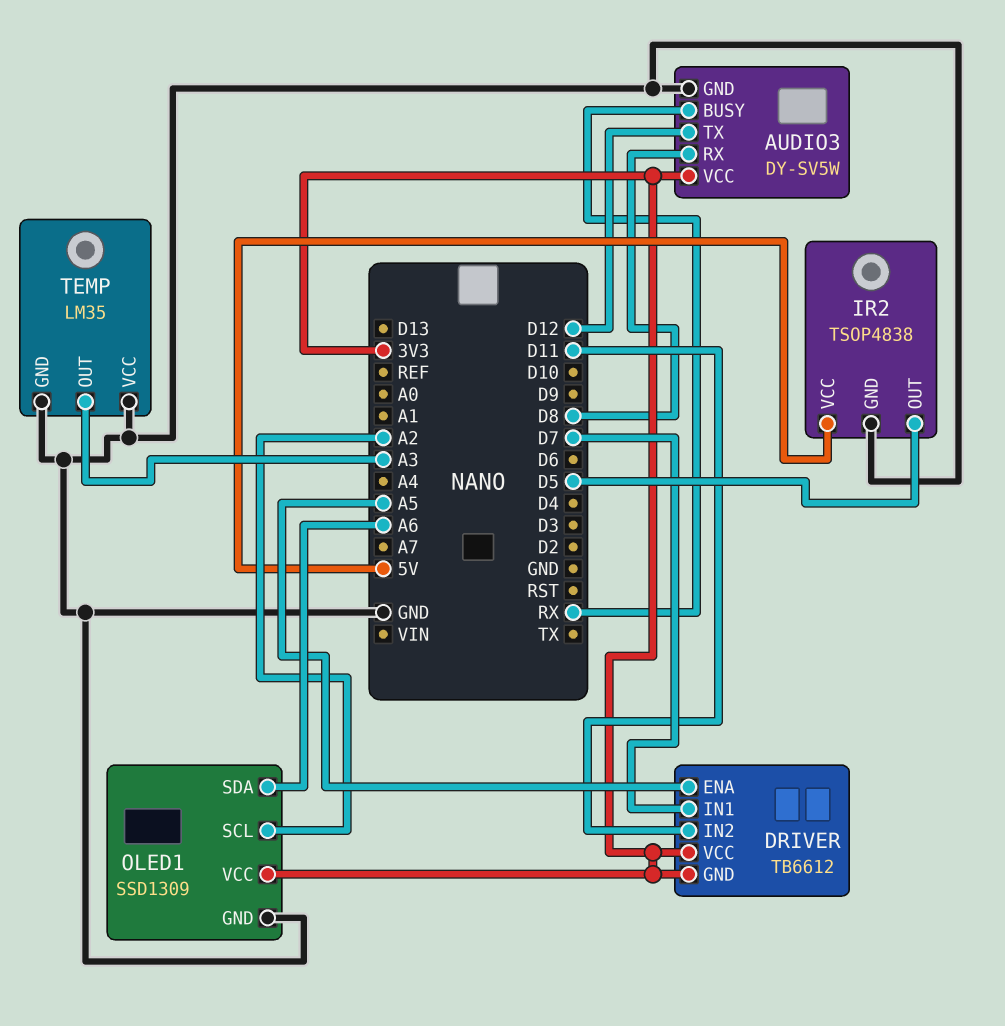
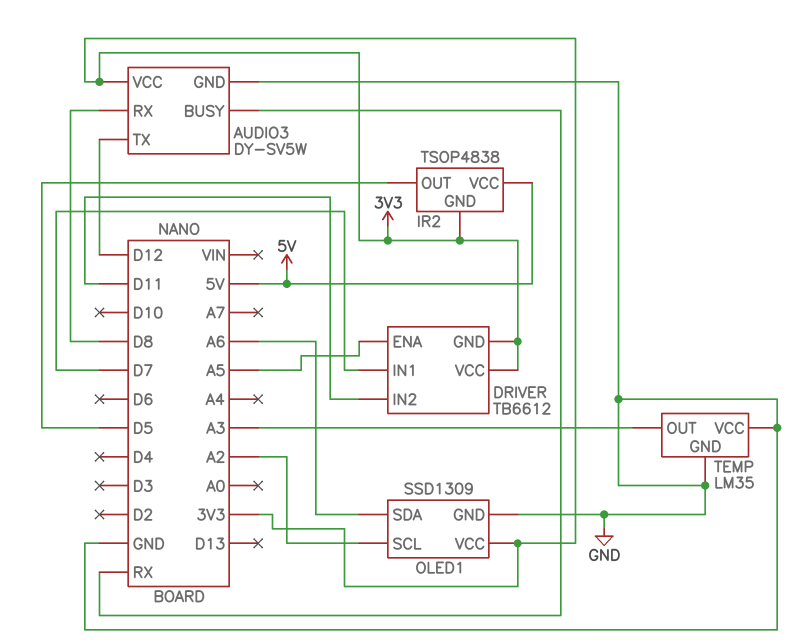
IR2 pin GND: GND -> 3V3

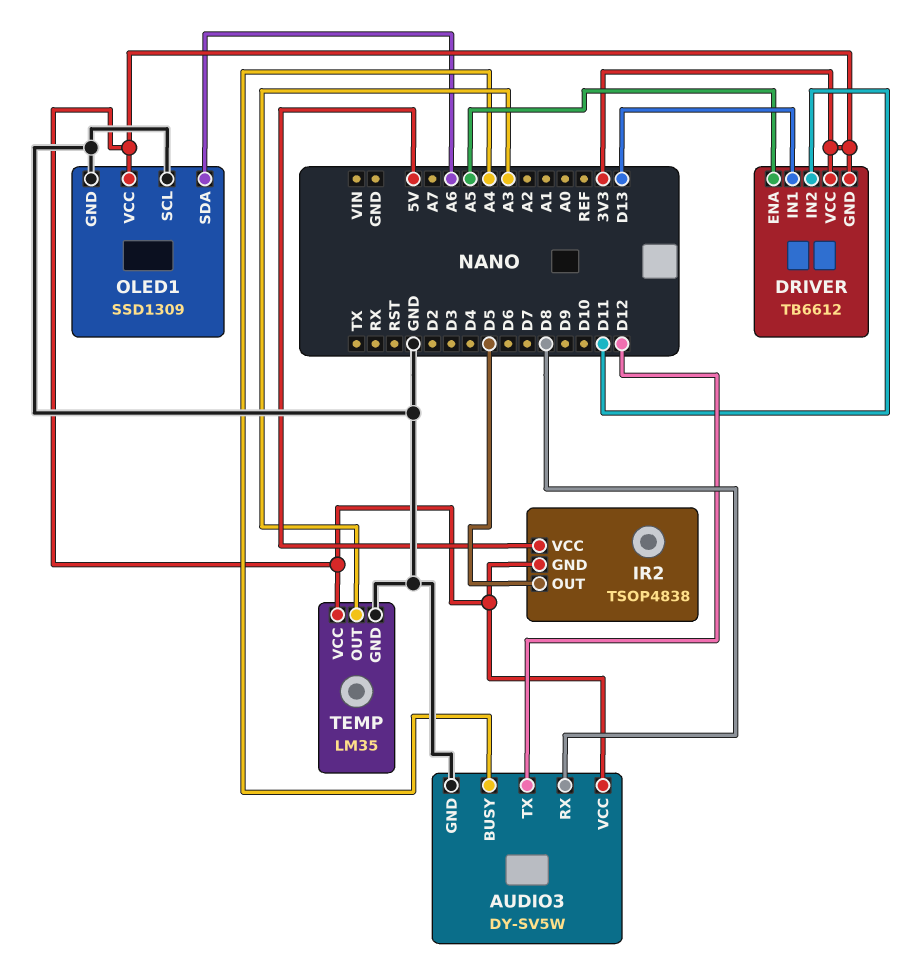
AUDIO3 pin BUSY: RX -> A4
DRIVER pin IN1: D7 -> D13
OLED1 pin SCL: A2 -> GND
TEMP pin VCC: GND -> 3V3

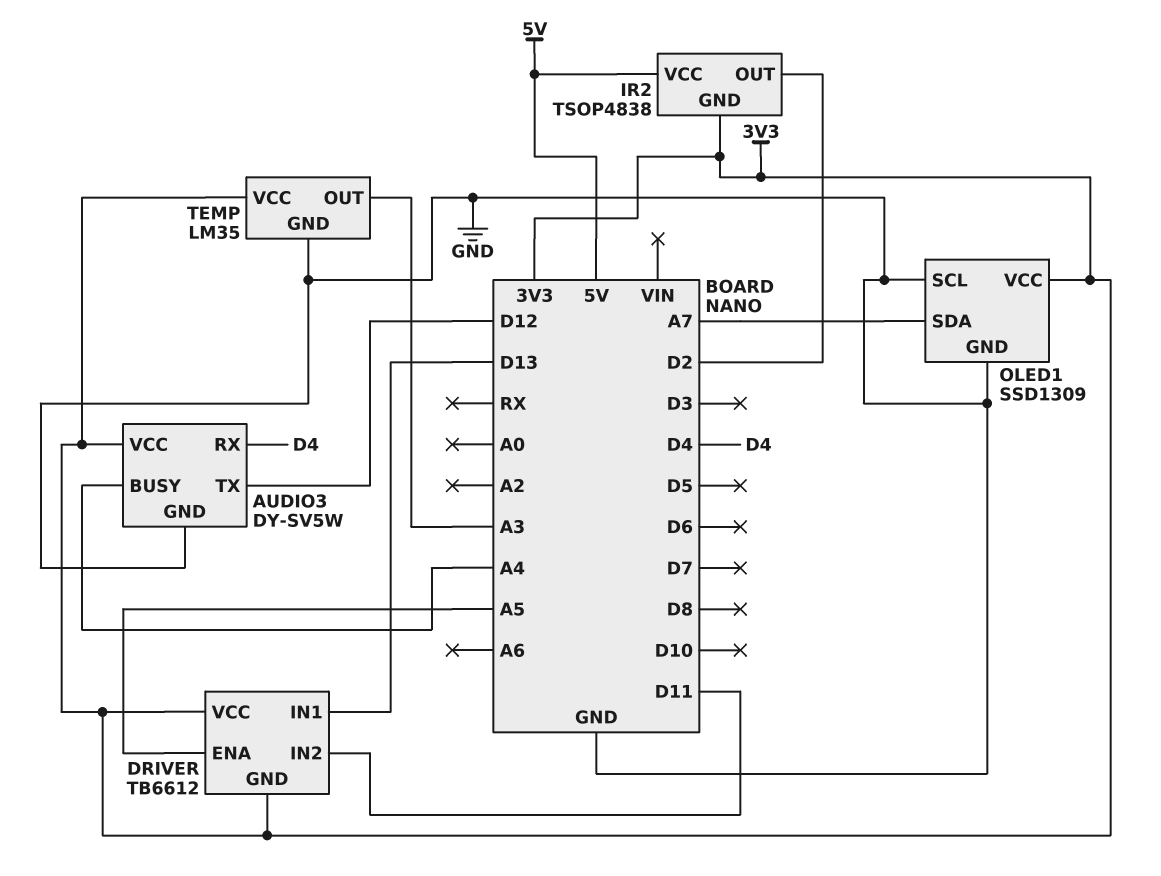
AUDIO3 pin RX: D8 -> D4
IR2 pin OUT: D5 -> D2
OLED1 pin SDA: A6 -> A7

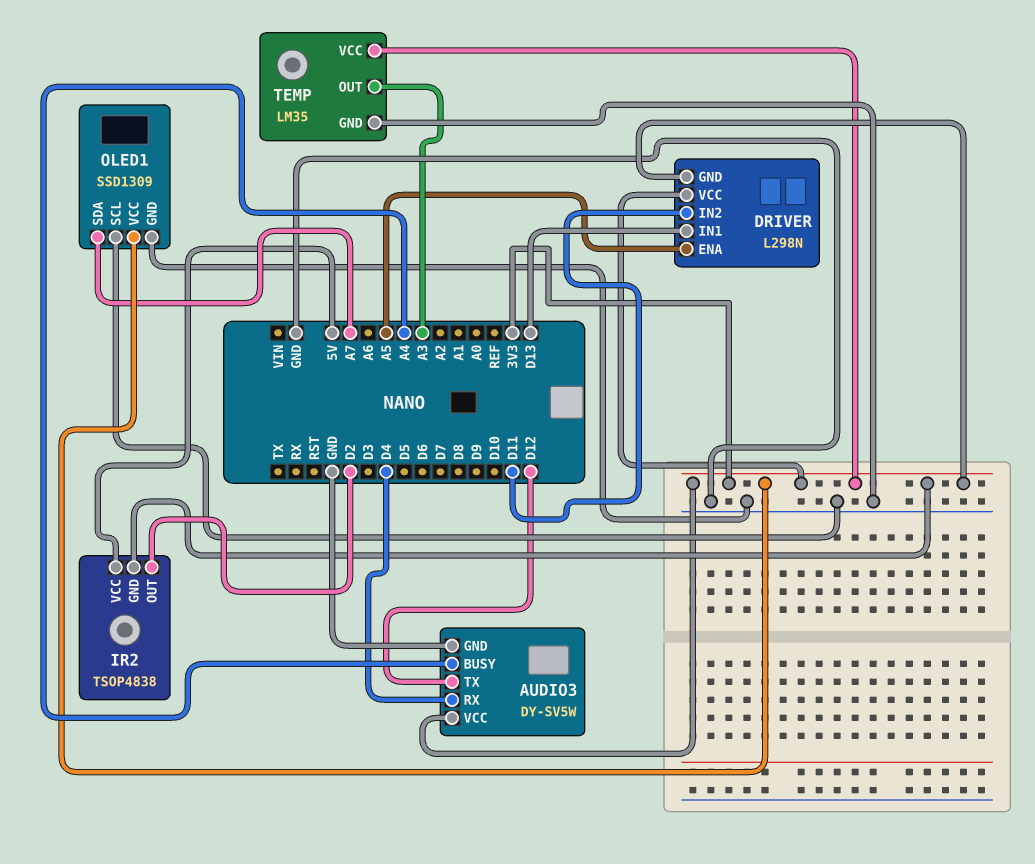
DRIVER: TB6612 -> L298N

